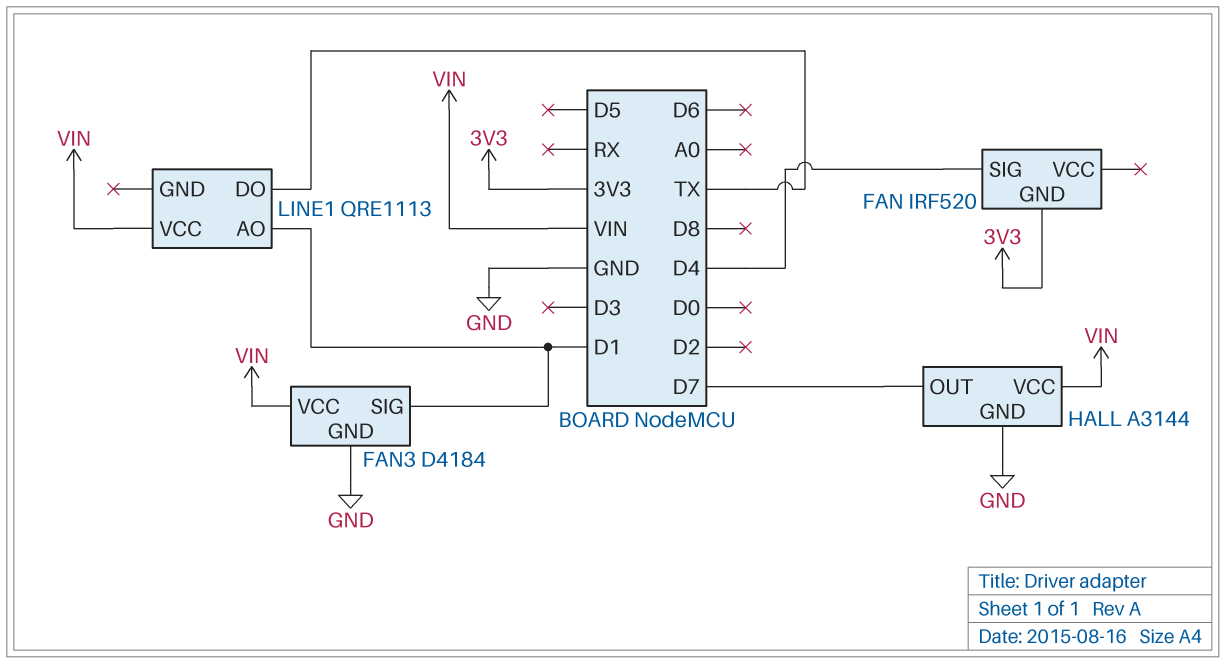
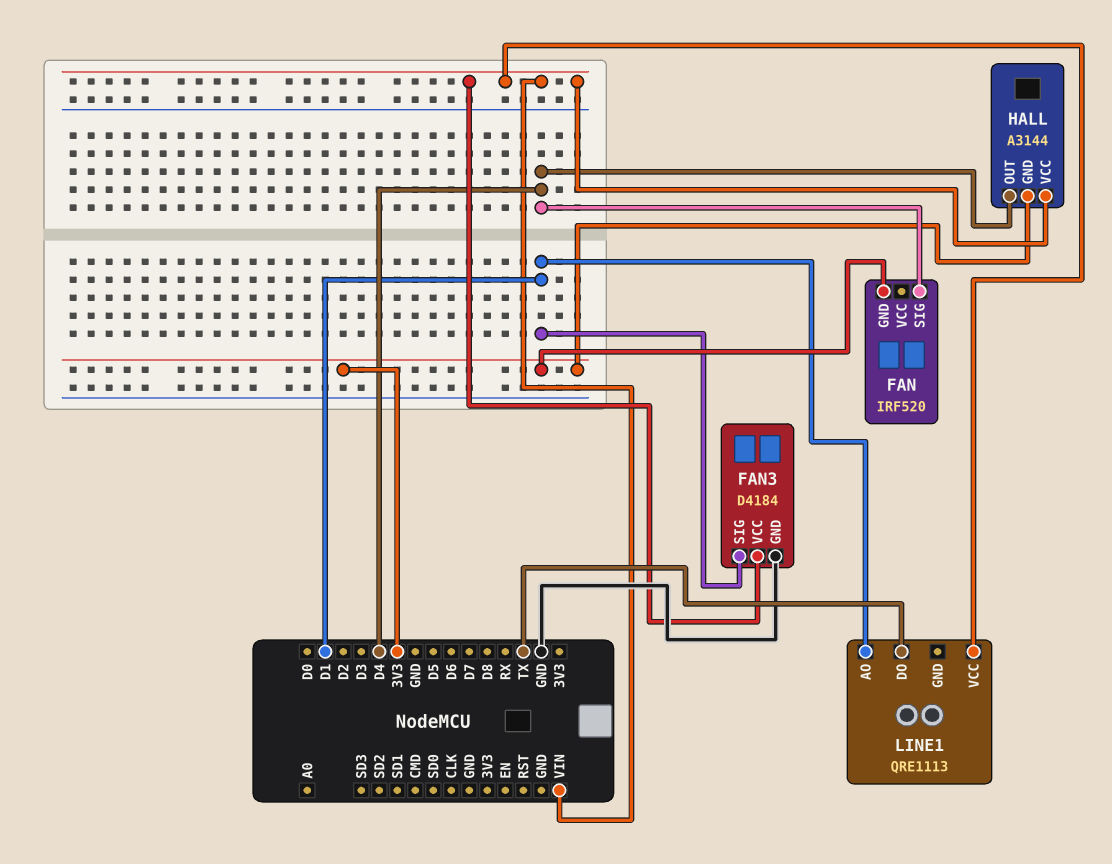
HALL pin GND: GND -> 3V3
HALL pin OUT: D7 -> D4

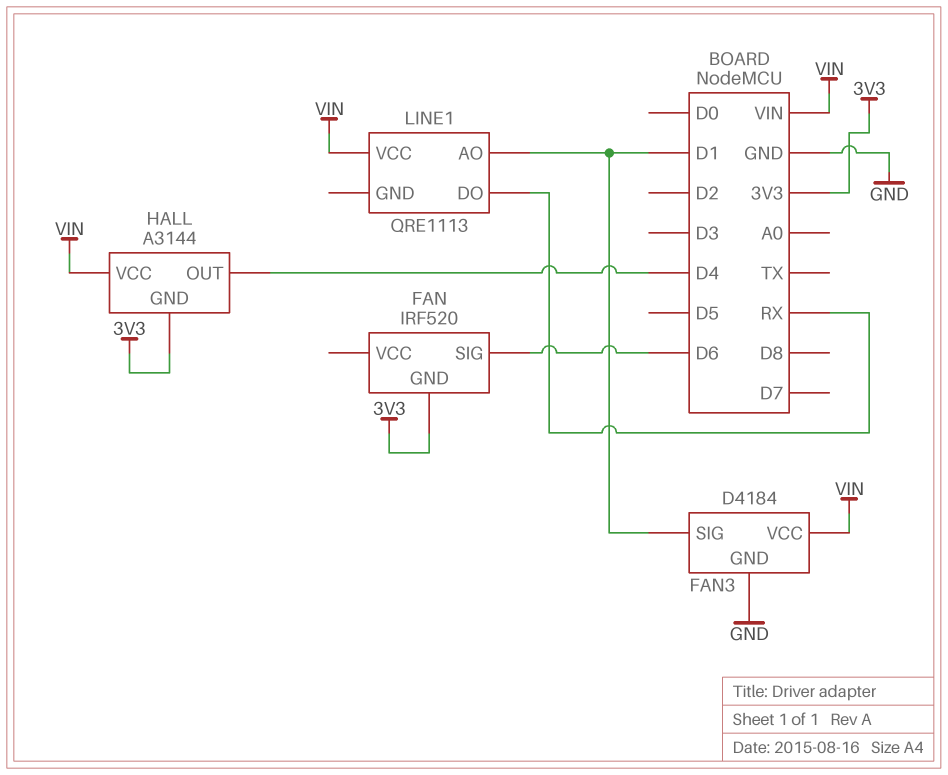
FAN pin SIG: D4 -> D6
LINE1 pin DO: TX -> RX

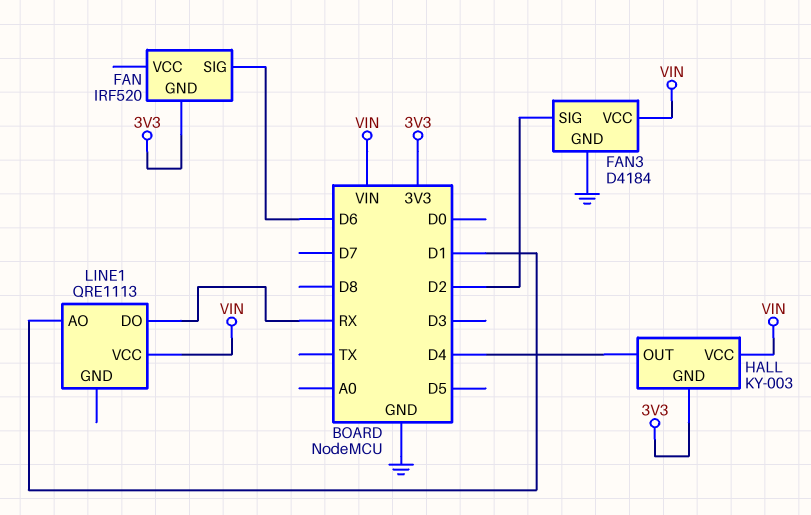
FAN3 pin SIG: D1 -> D2
HALL: A3144 -> KY-003

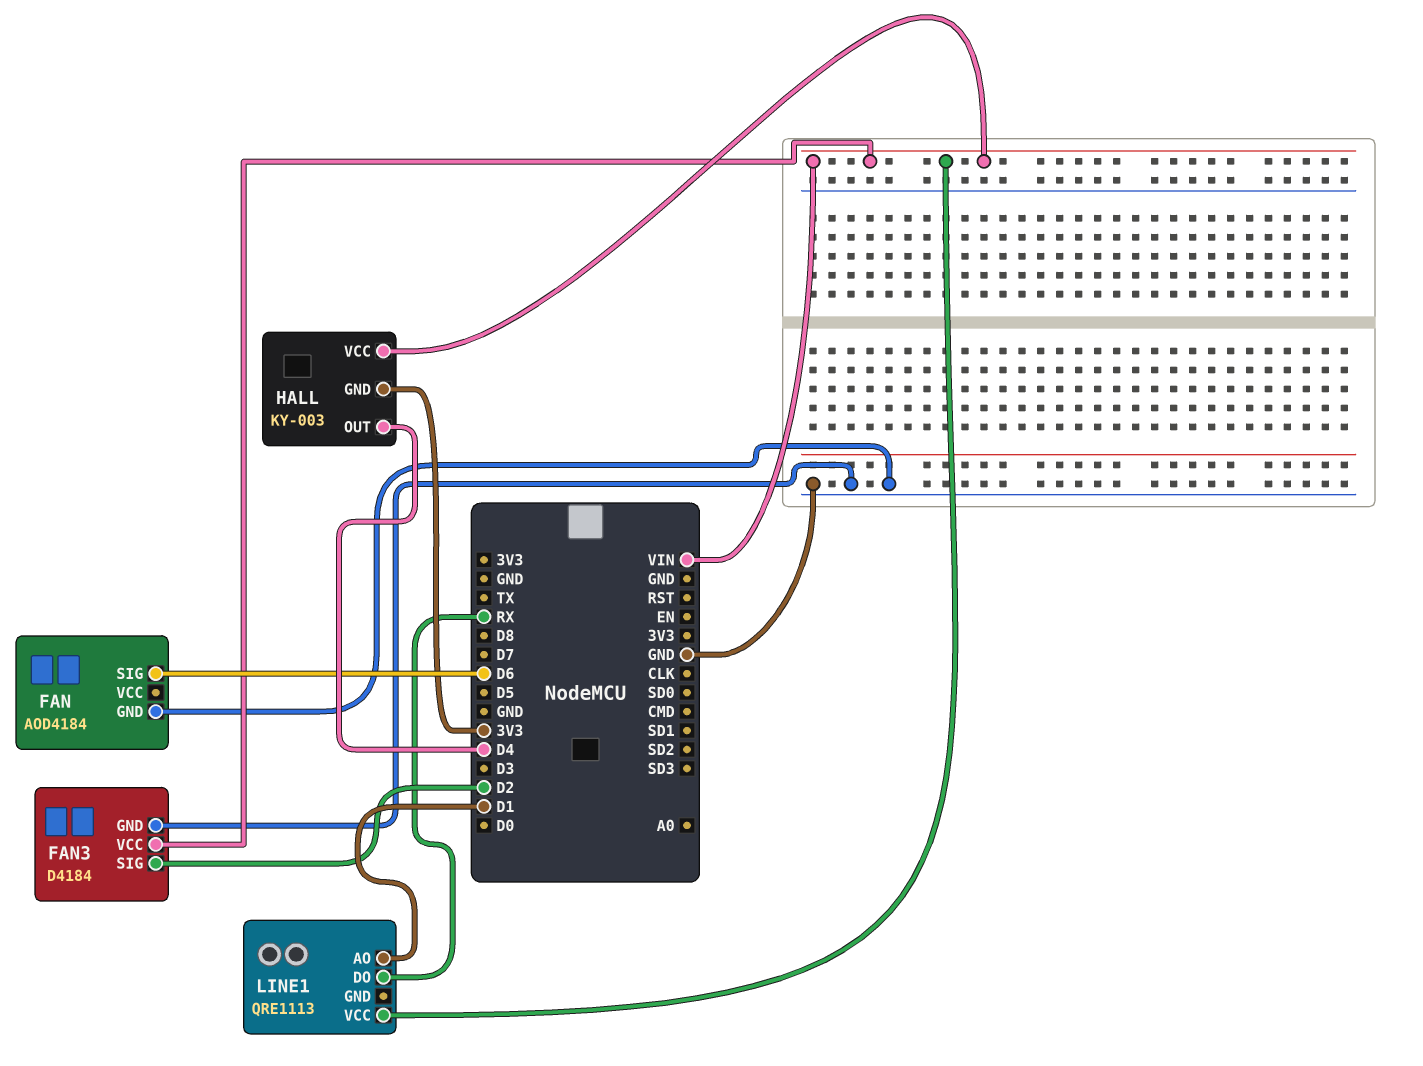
FAN: IRF520 -> AOD4184
FAN pin GND: 3V3 -> GND

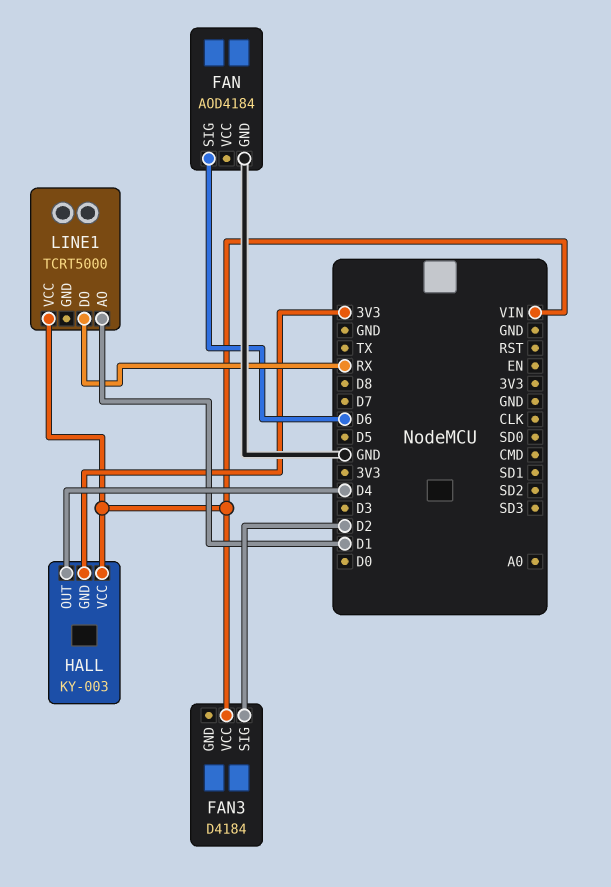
FAN3 pin GND: GND -> none
LINE1: QRE1113 -> TCRT5000

